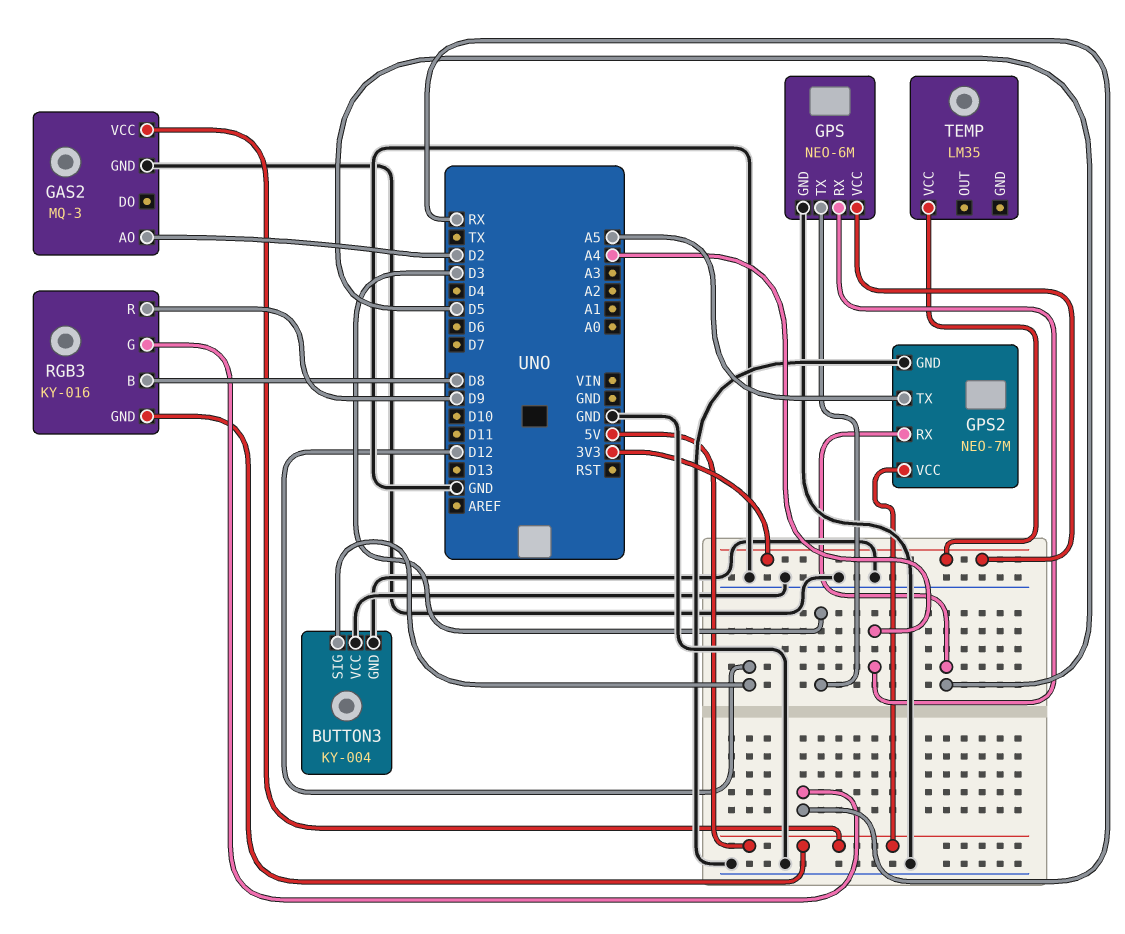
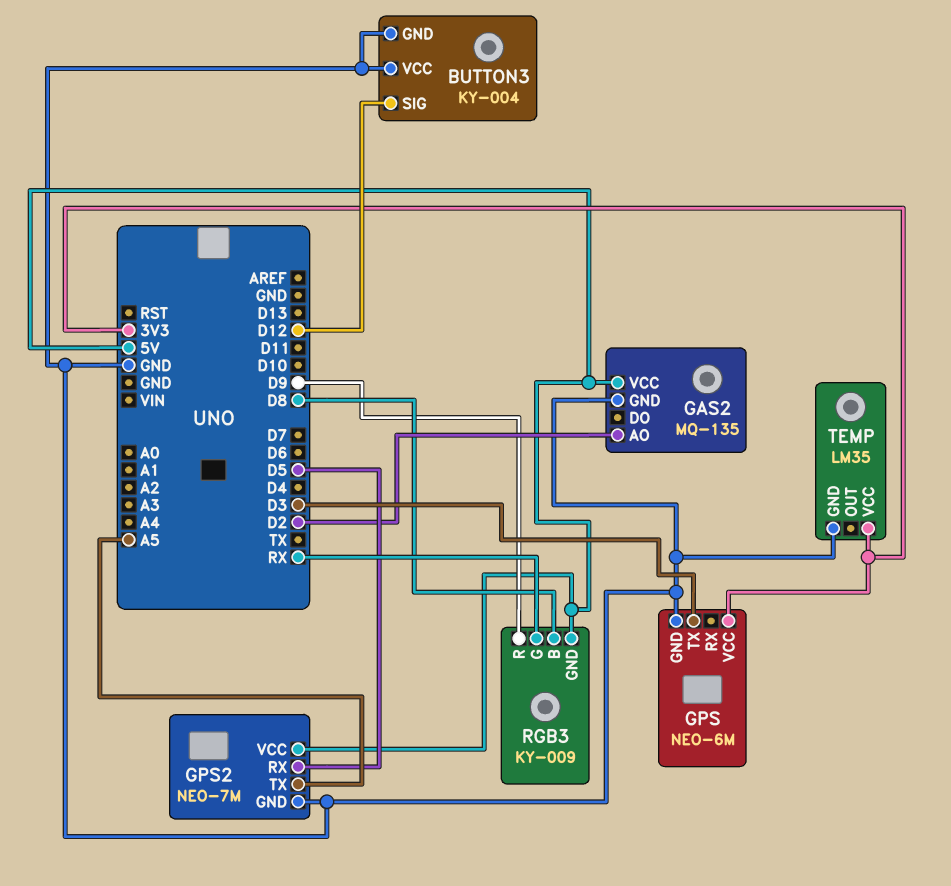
GAS2: MQ-3 -> MQ-135
GPS pin RX: A4 -> none
RGB3: KY-016 -> KY-009
TEMP pin GND: none -> GND

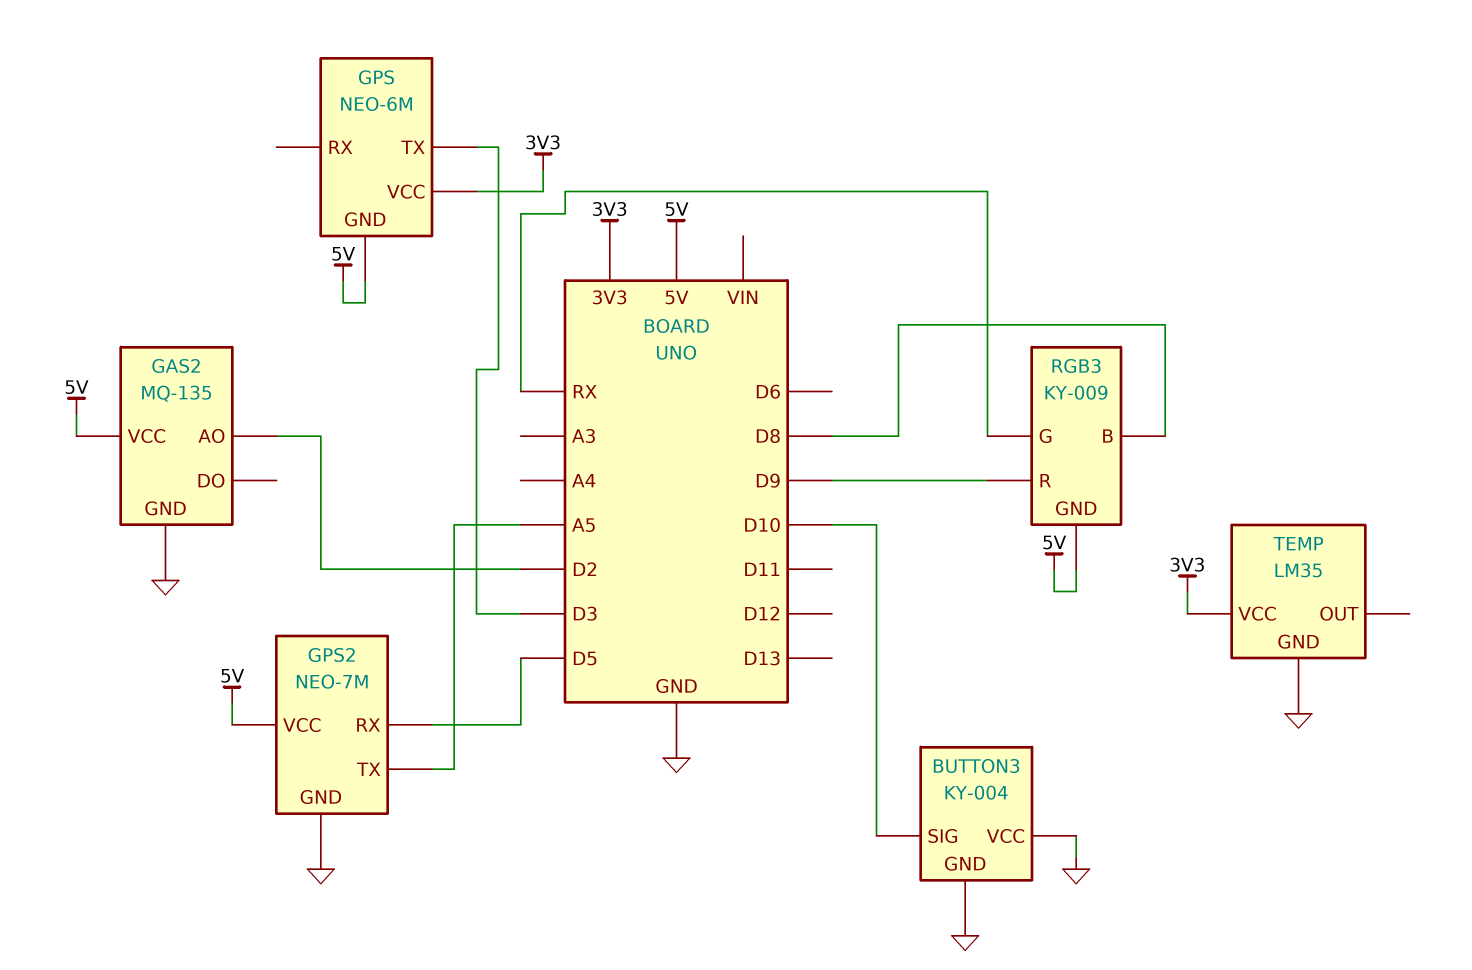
BUTTON3 pin SIG: D12 -> D10
GPS pin GND: GND -> 5V

